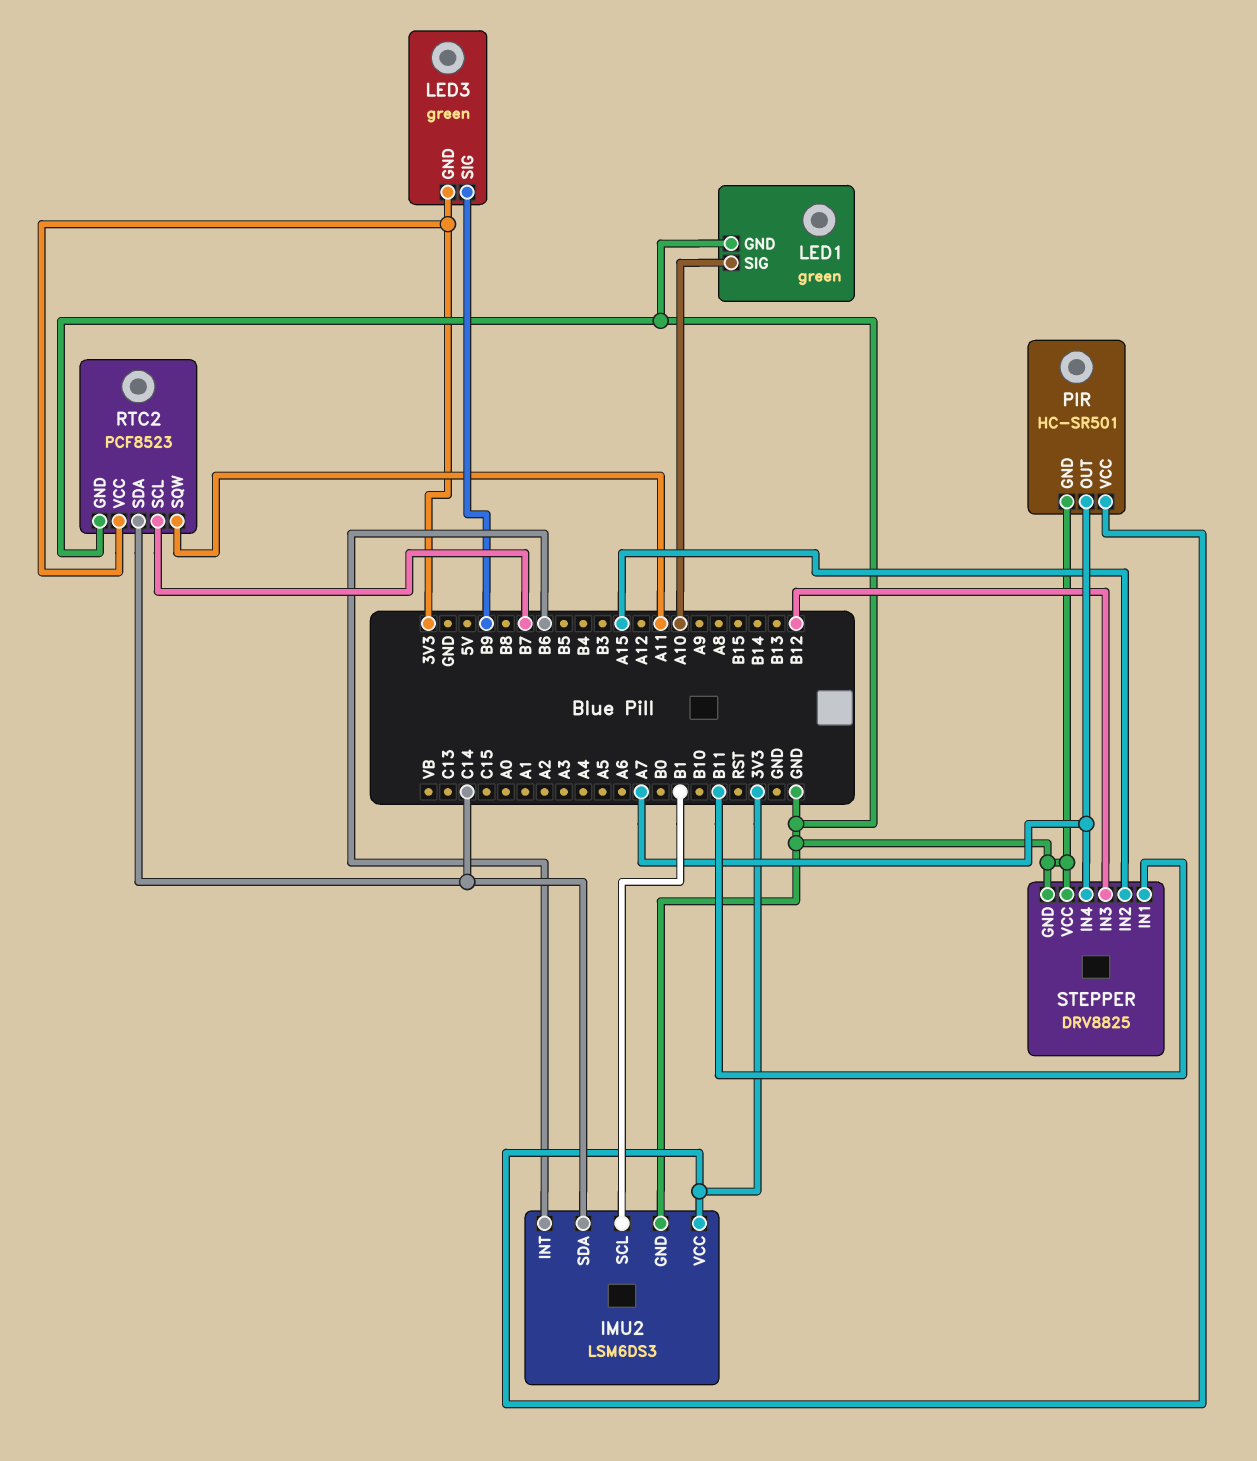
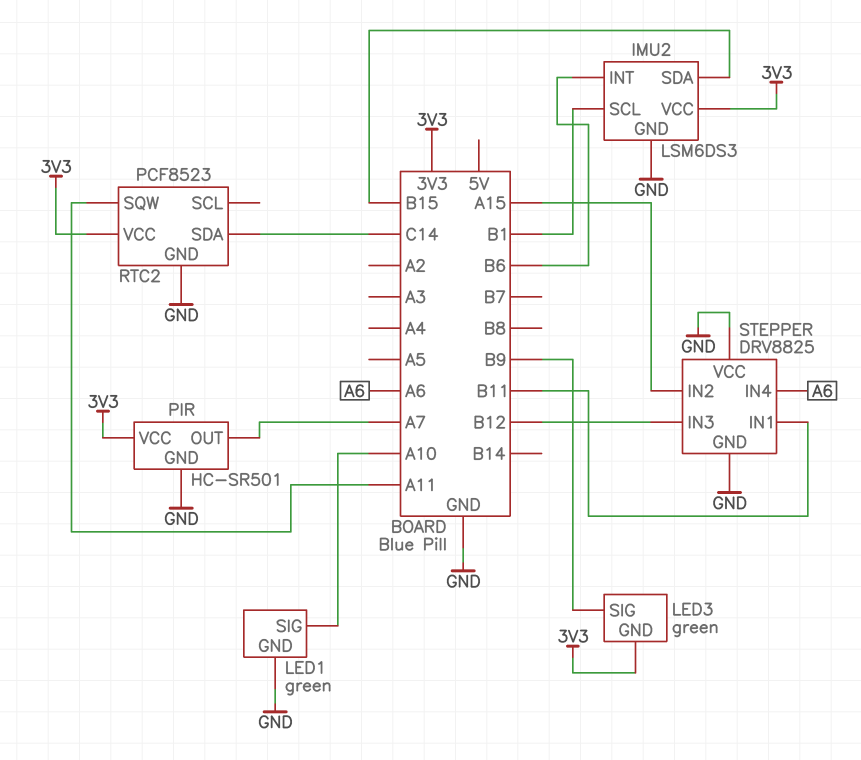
IMU2 pin SDA: C14 -> B15
RTC2 pin SCL: B7 -> none
STEPPER pin IN4: A7 -> A6

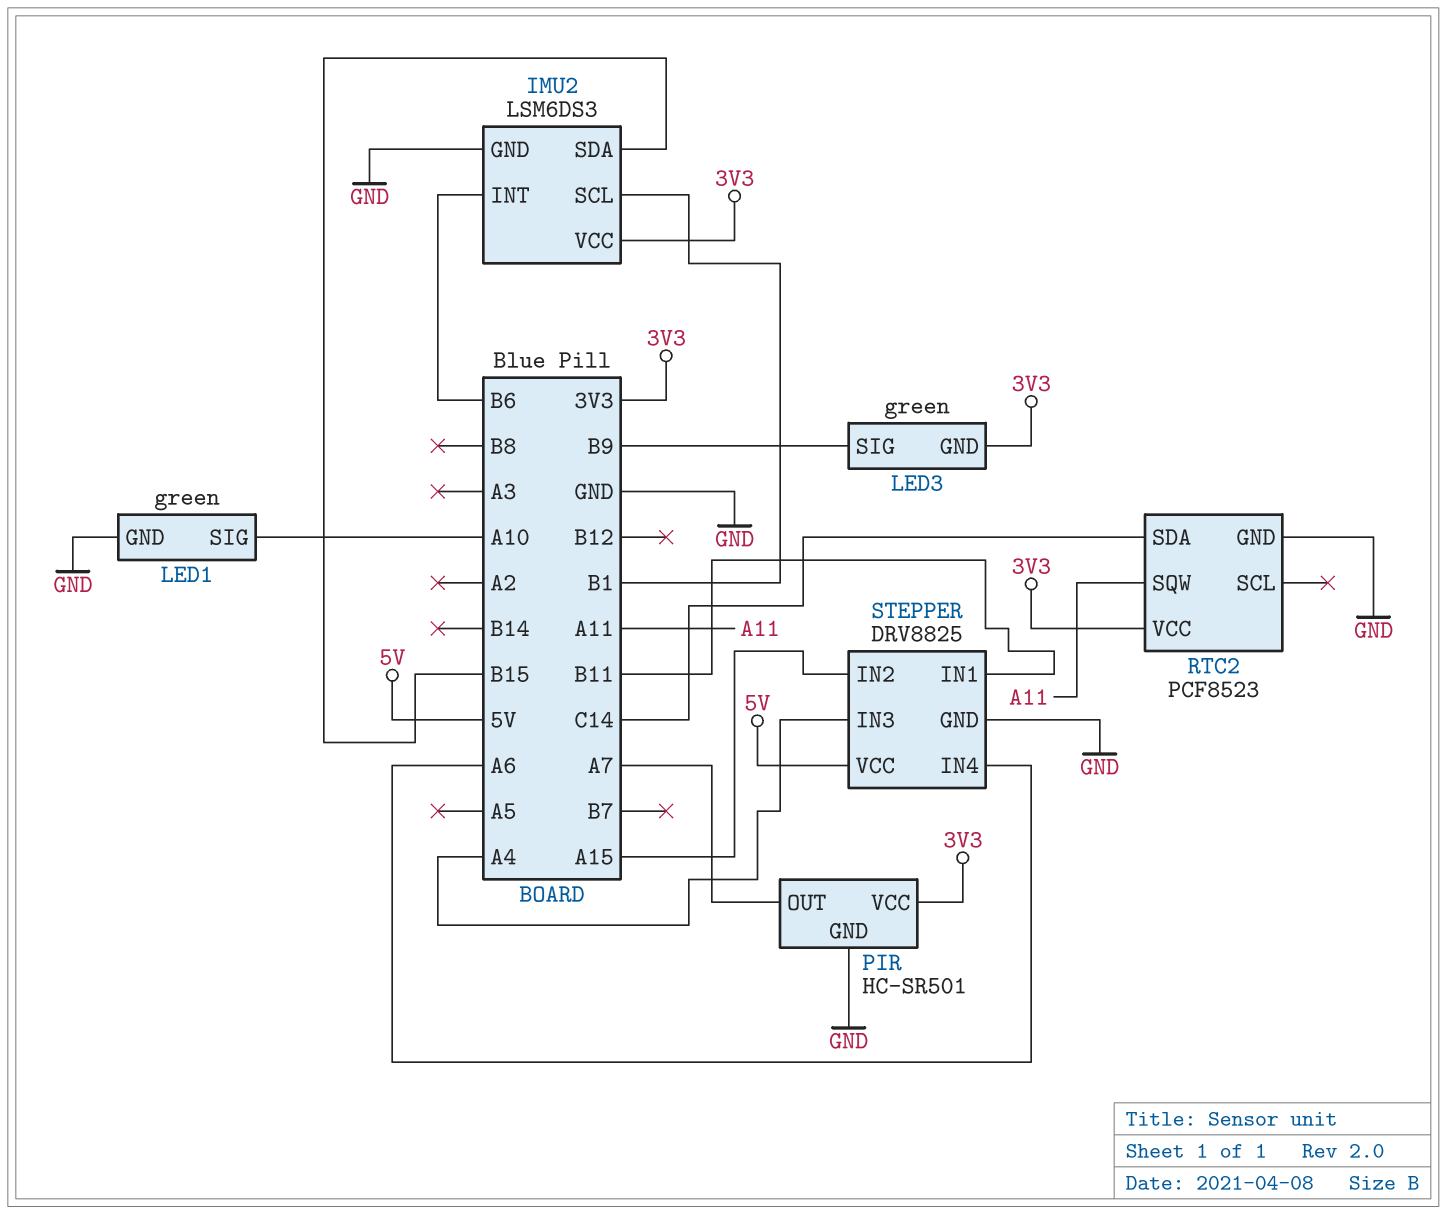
STEPPER pin IN3: B12 -> A4
STEPPER pin VCC: GND -> 5V

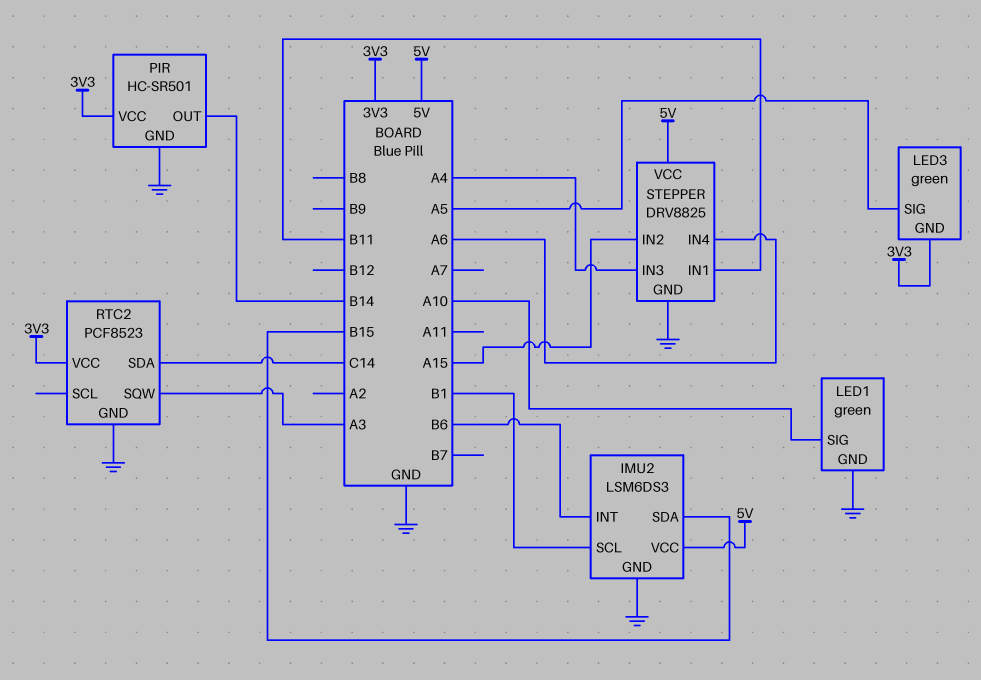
IMU2 pin VCC: 3V3 -> 5V
LED3 pin SIG: B9 -> A5
PIR pin OUT: A7 -> B14
RTC2 pin SQW: A11 -> A3

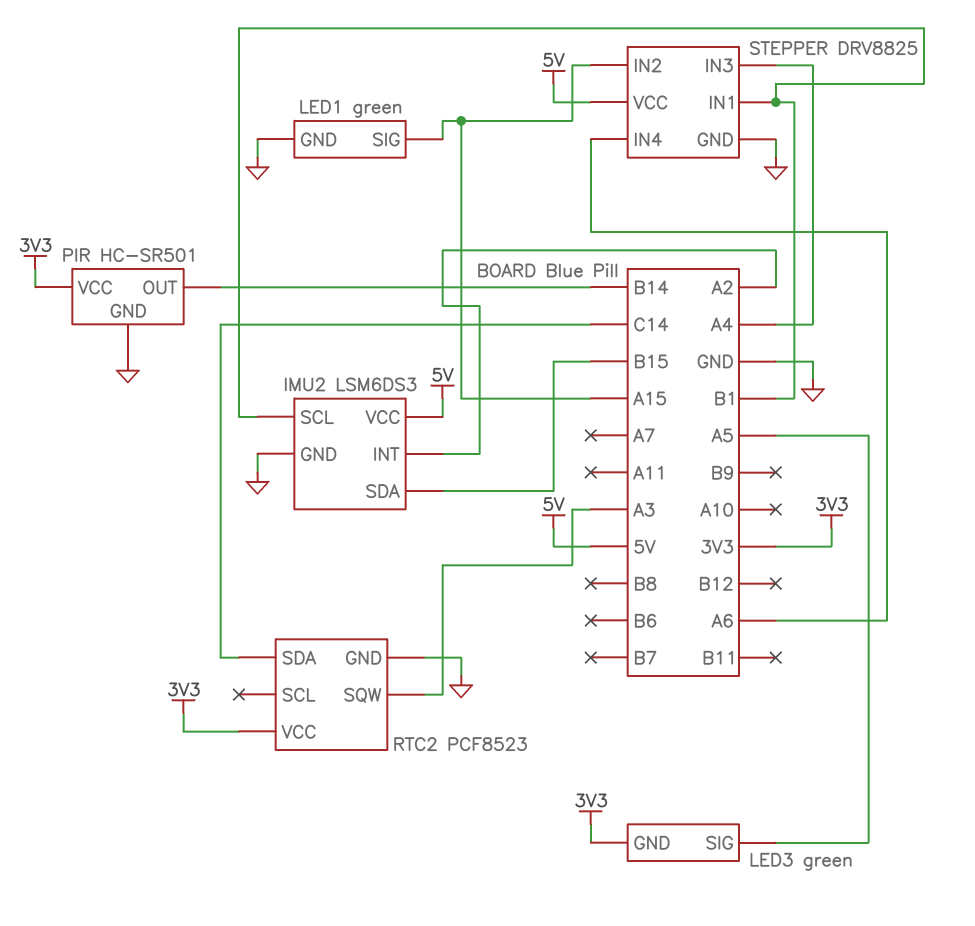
IMU2 pin INT: B6 -> A2
LED1 pin SIG: A10 -> A15
STEPPER pin IN1: B11 -> B1

